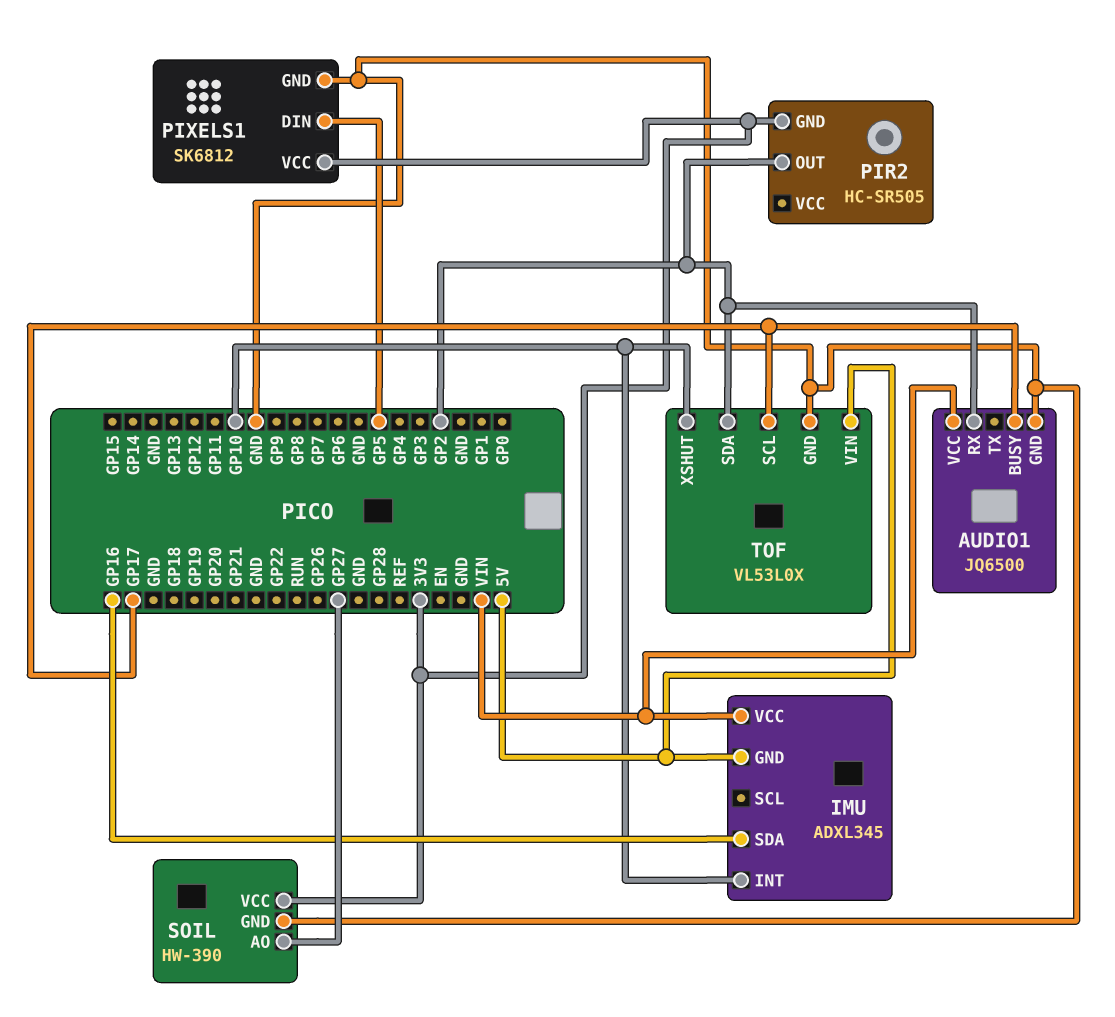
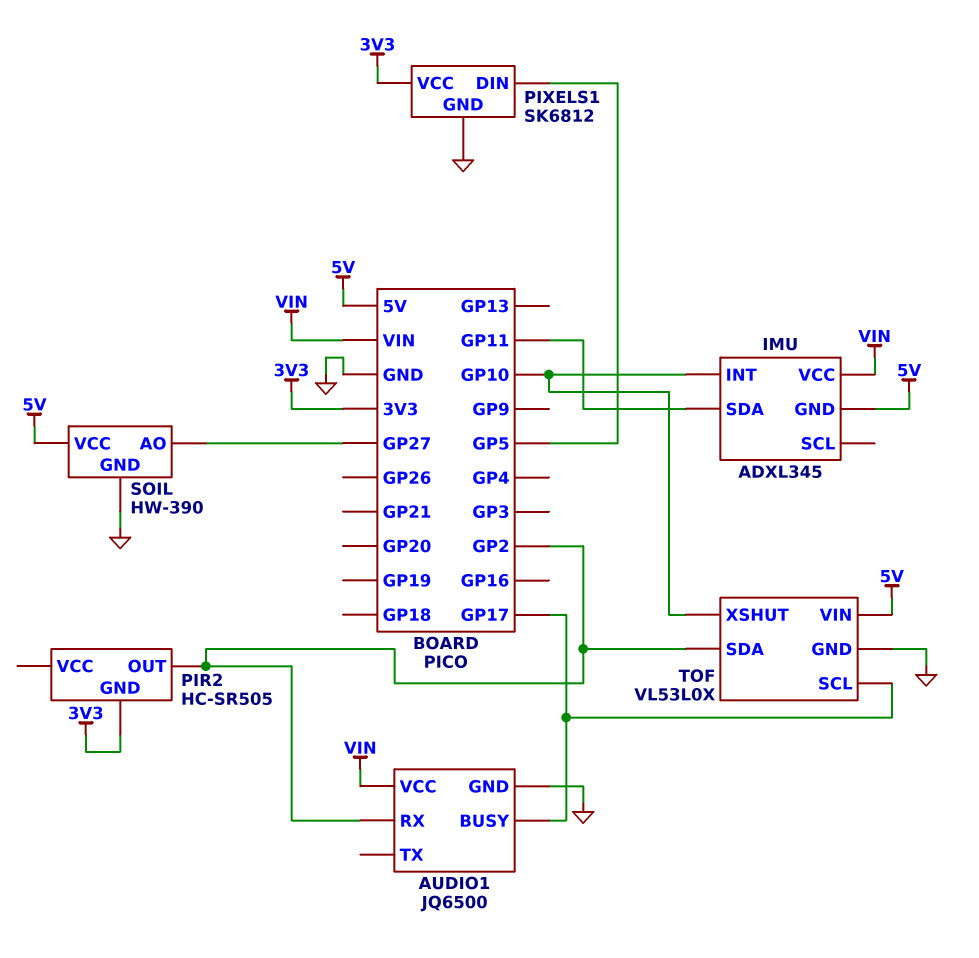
IMU pin SDA: GP16 -> GP11
SOIL pin VCC: 3V3 -> 5V

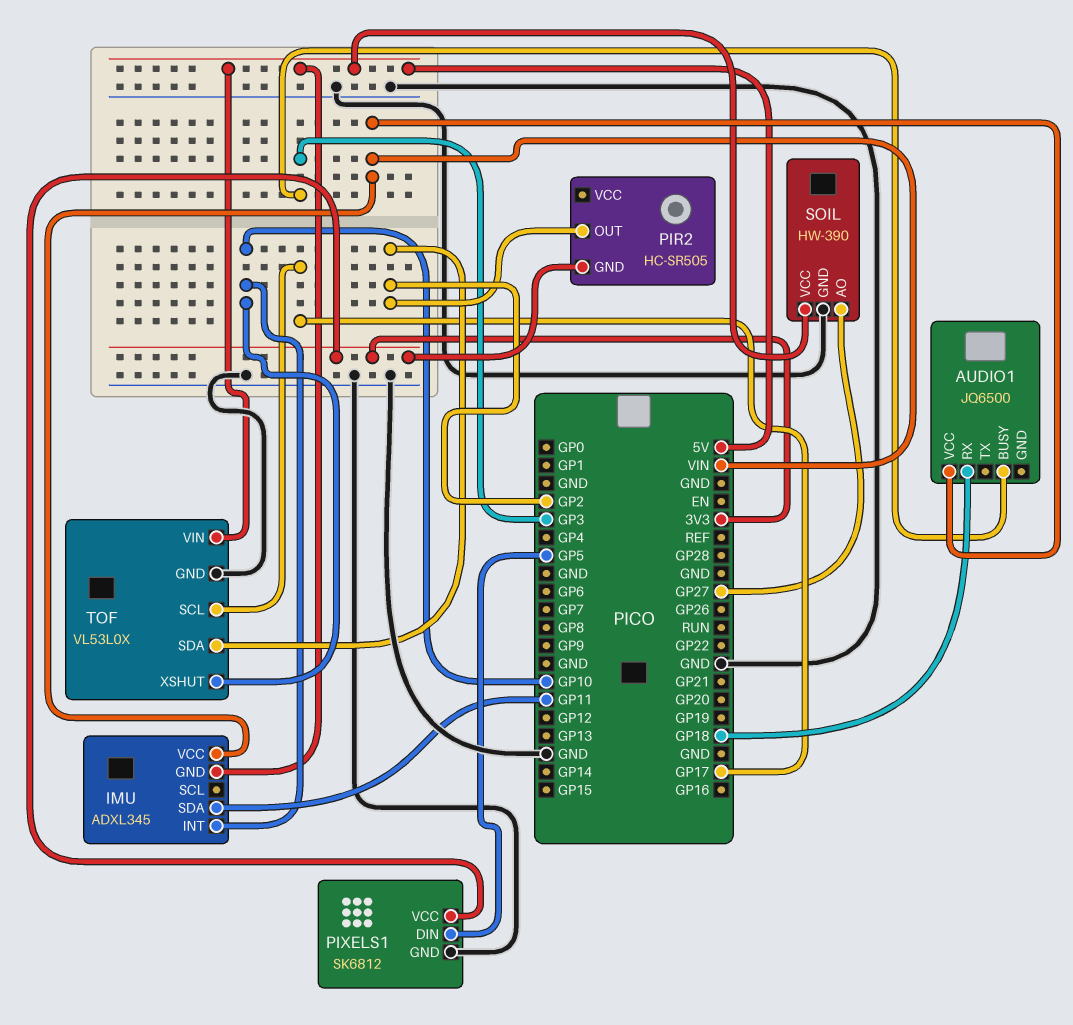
AUDIO1 pin BUSY: GP17 -> GP3
AUDIO1 pin GND: GND -> none
AUDIO1 pin RX: GP2 -> GP18

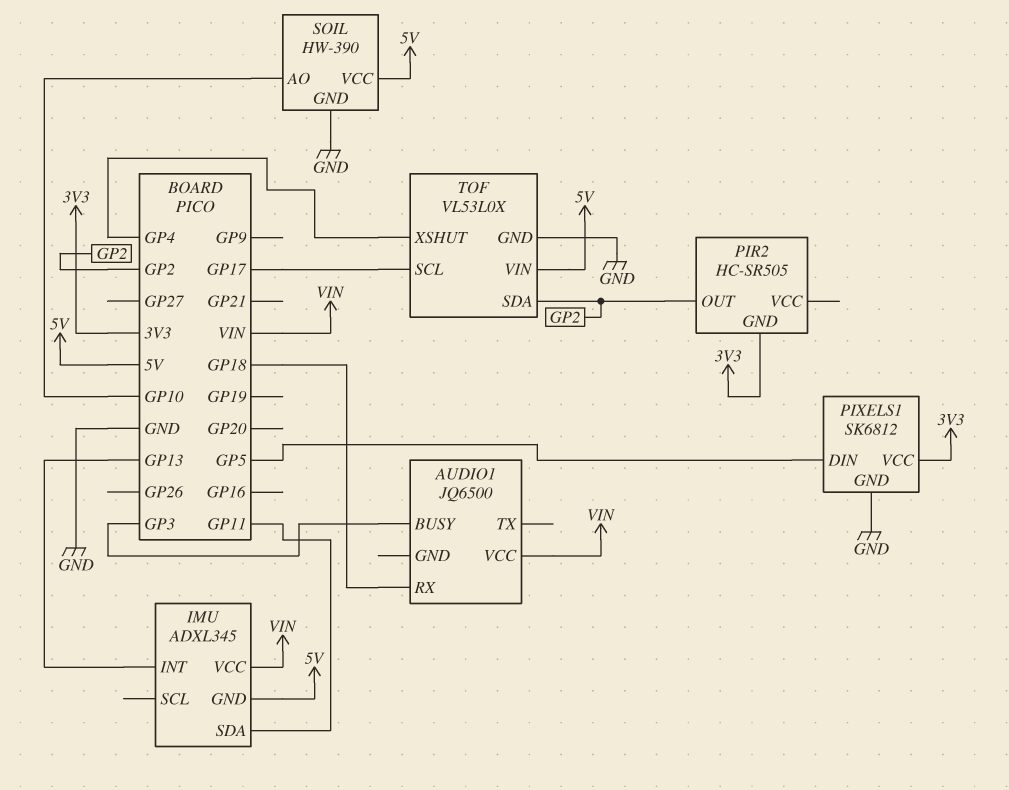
IMU pin INT: GP10 -> GP13
SOIL pin AO: GP27 -> GP10
TOF pin XSHUT: GP10 -> GP4

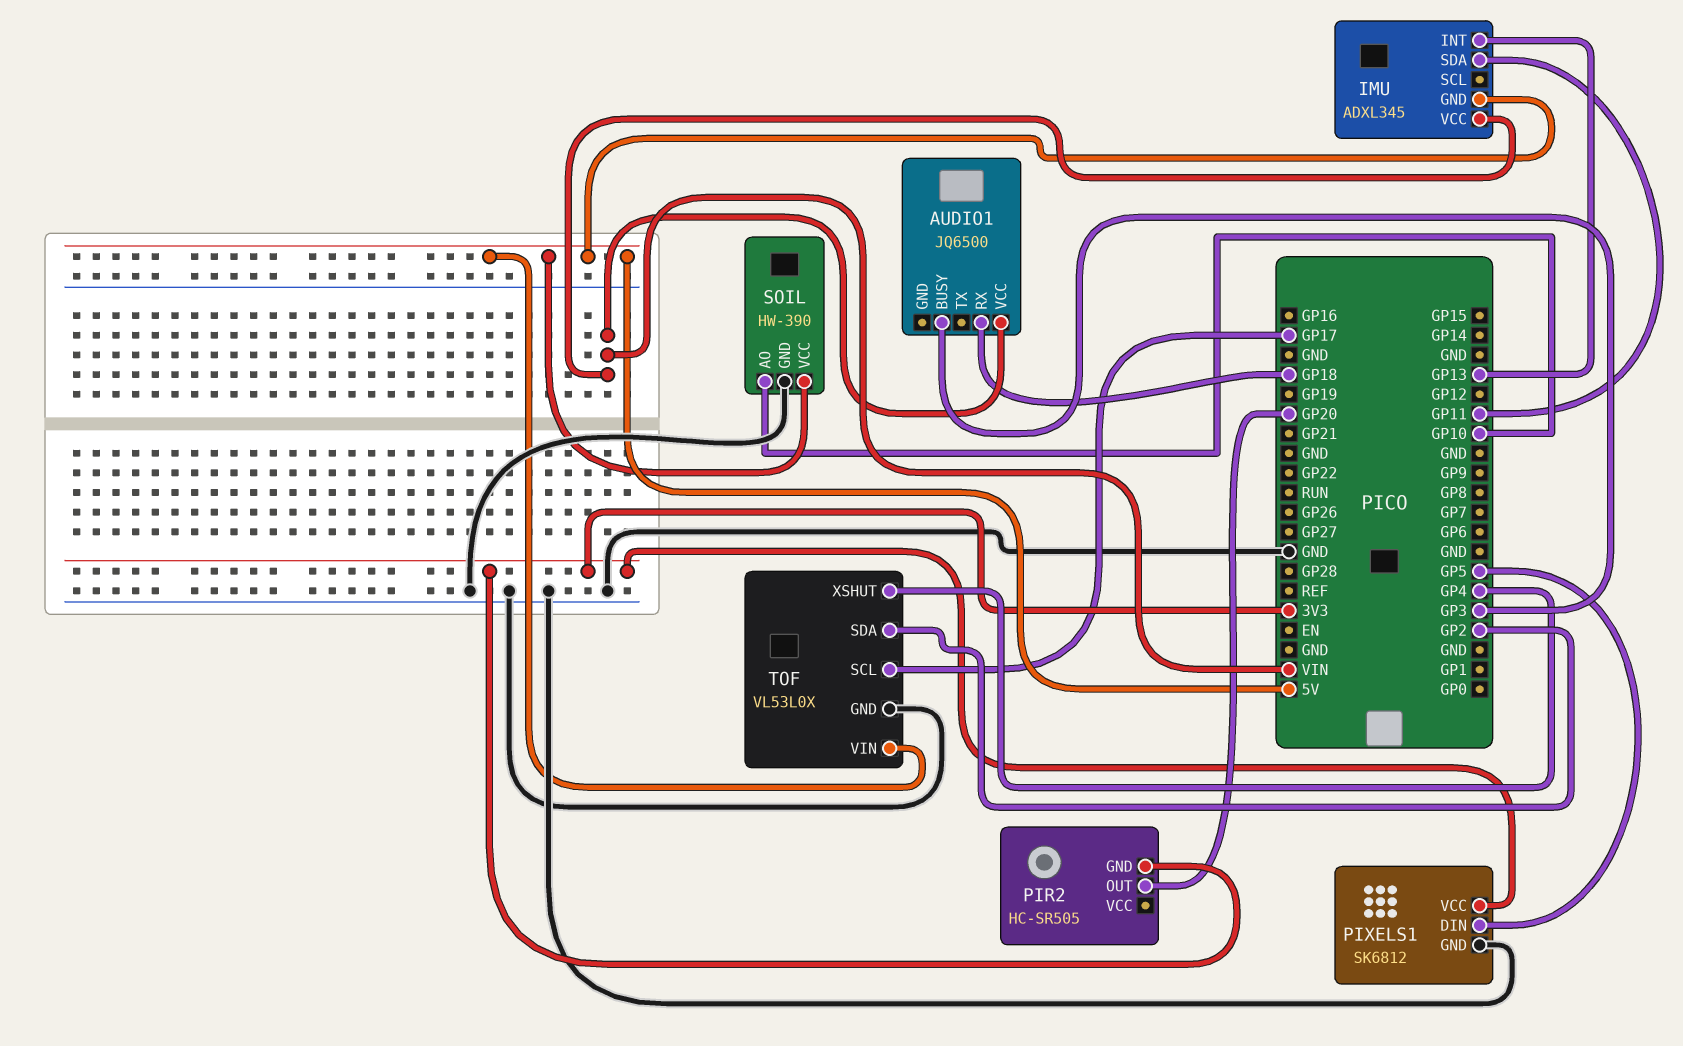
PIR2 pin OUT: GP2 -> GP20

